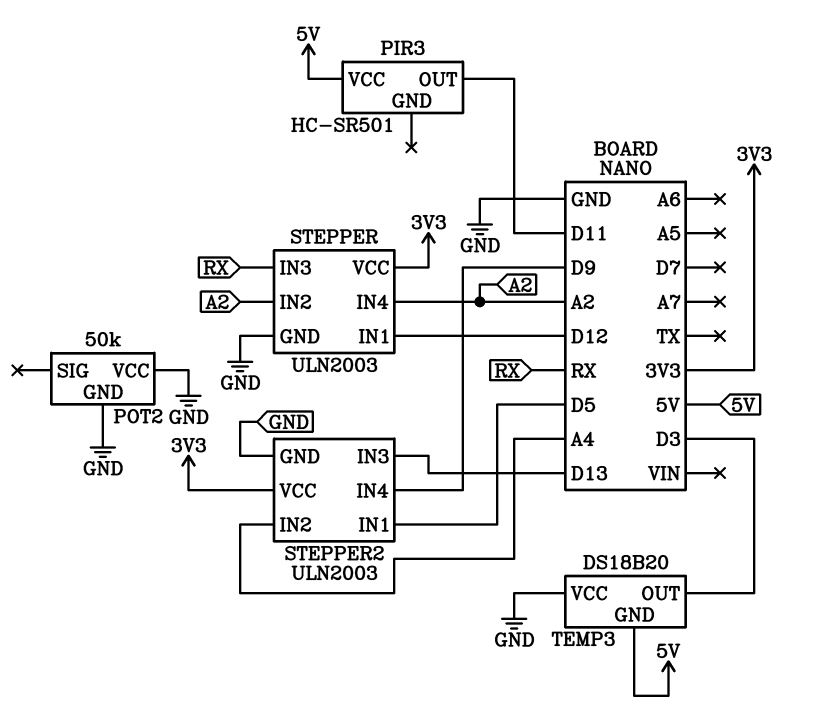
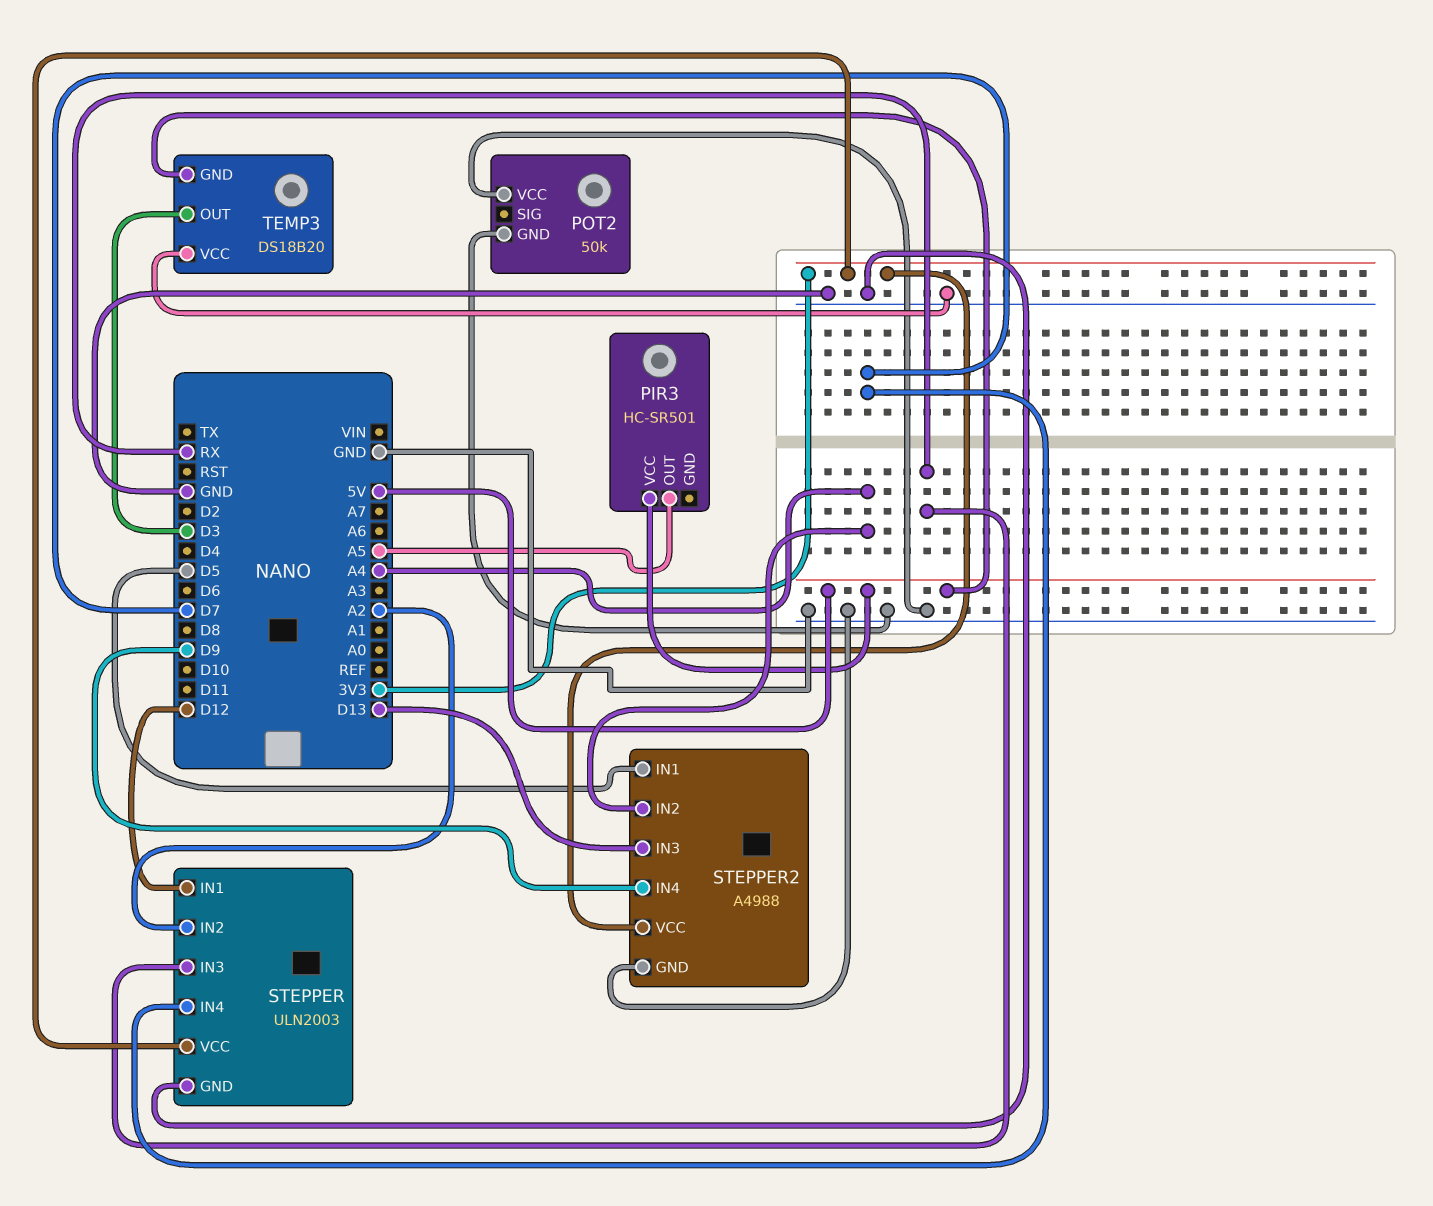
PIR3 pin OUT: D11 -> A5
STEPPER pin IN4: A2 -> D7
STEPPER2: ULN2003 -> A4988

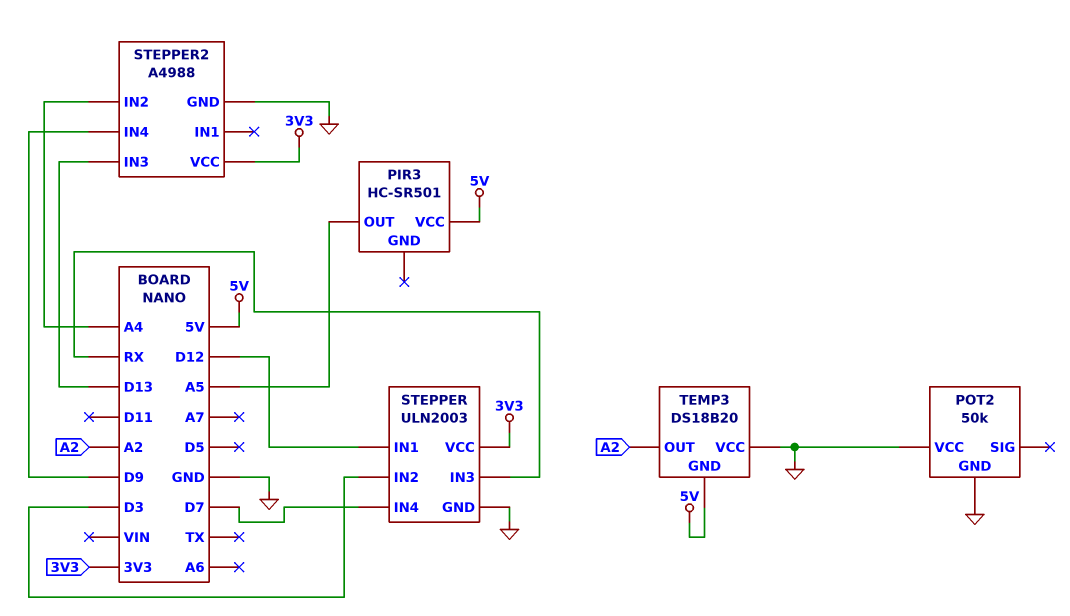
STEPPER pin IN2: A2 -> D3
STEPPER2 pin IN1: D5 -> none
TEMP3 pin OUT: D3 -> A2

